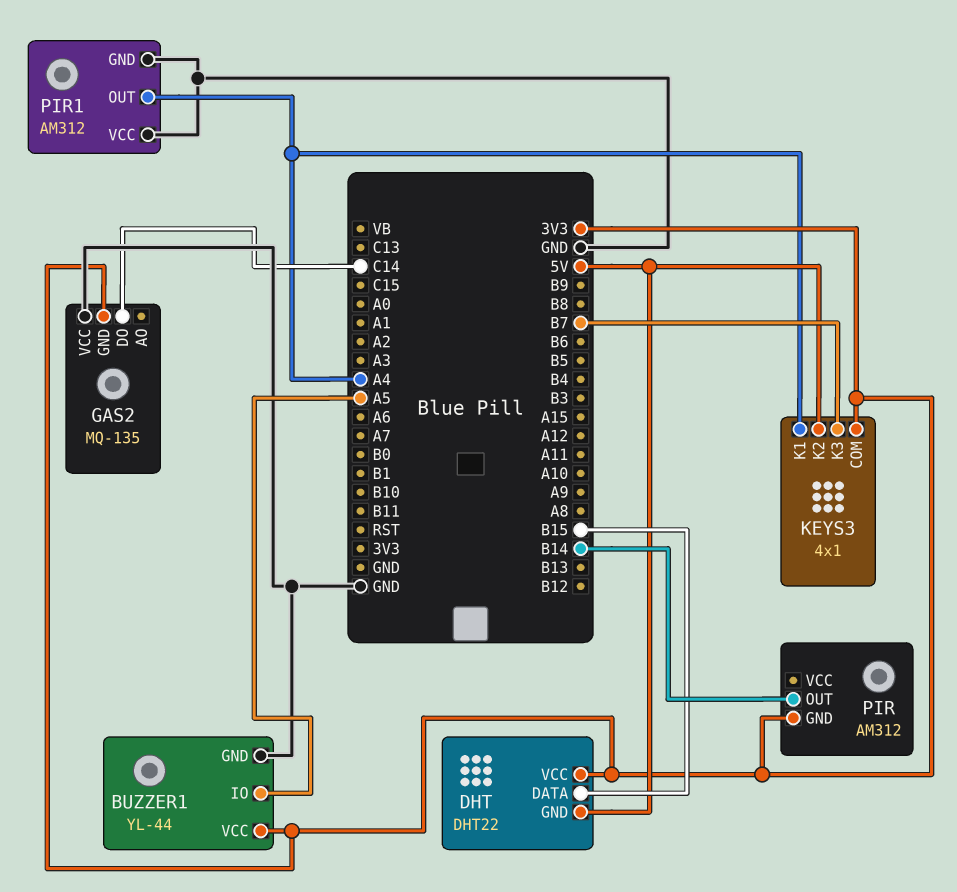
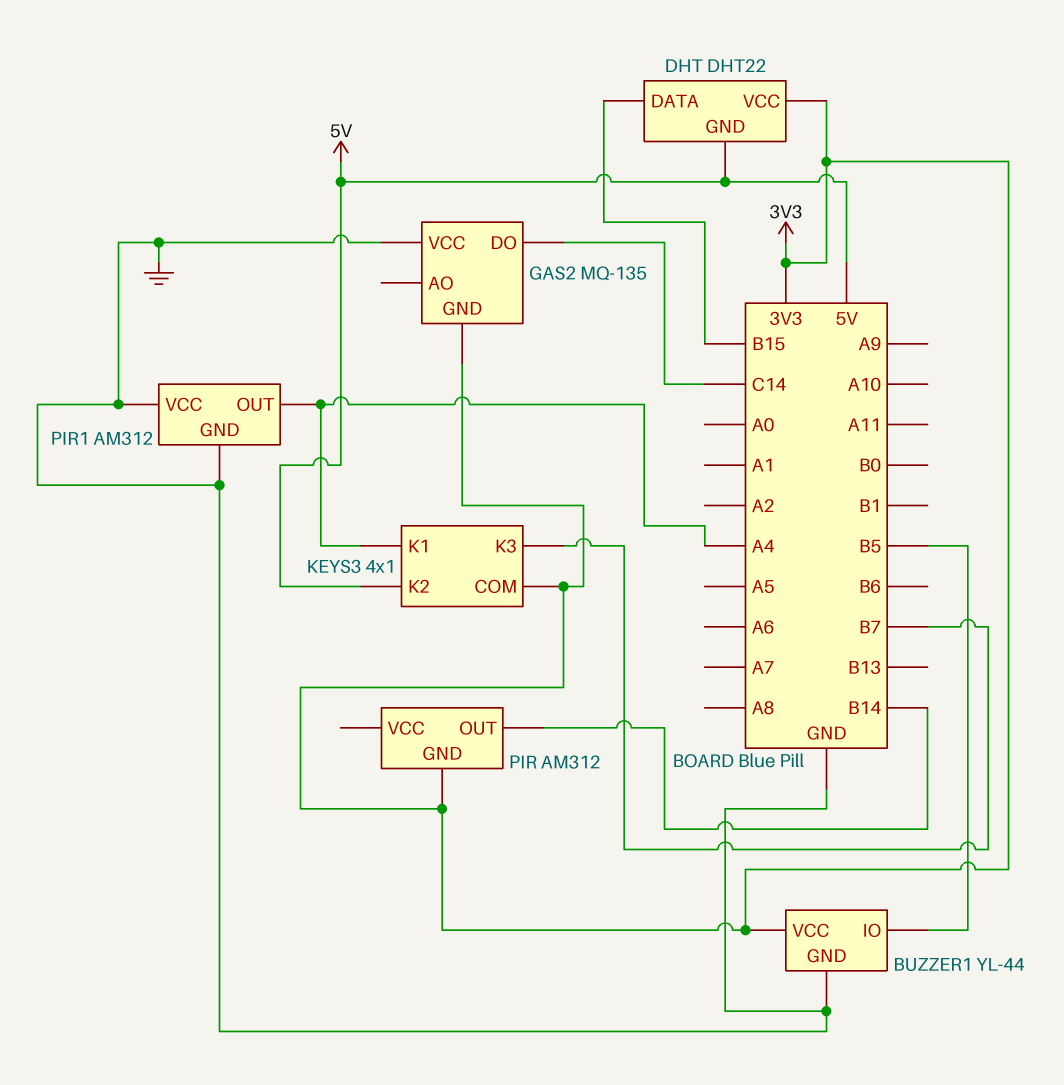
BUZZER1 pin IO: A5 -> B5

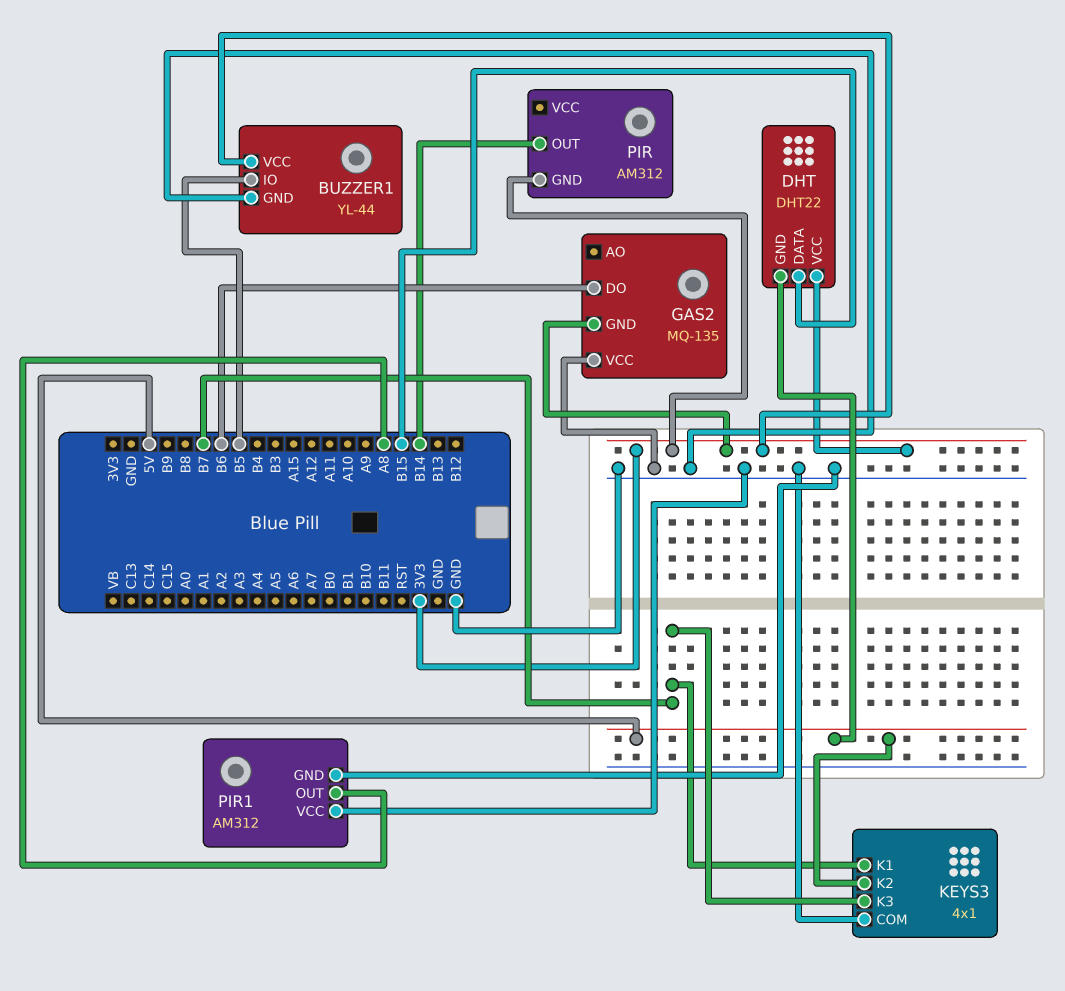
GAS2 pin DO: C14 -> B6
KEYS3 pin COM: 3V3 -> GND
KEYS3 pin K1: A4 -> B7
PIR1 pin OUT: A4 -> A8

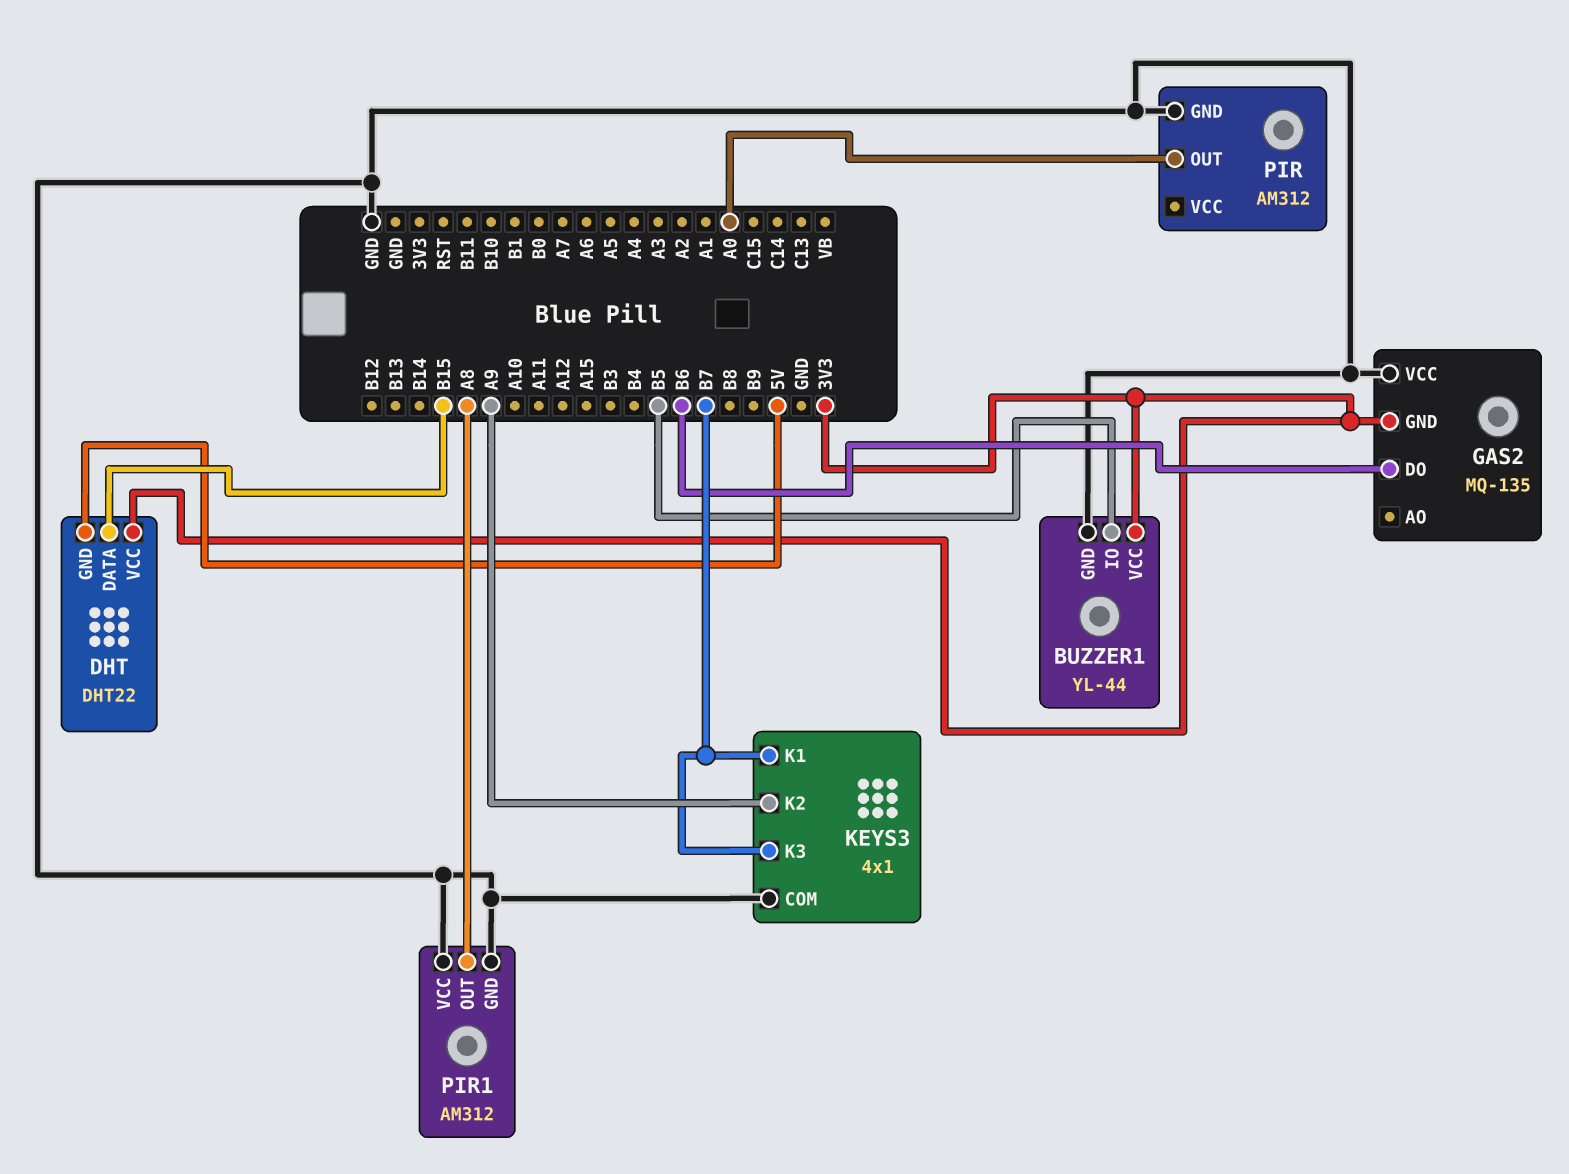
KEYS3 pin K2: 5V -> A9
PIR pin GND: 3V3 -> GND
PIR pin OUT: B14 -> A0

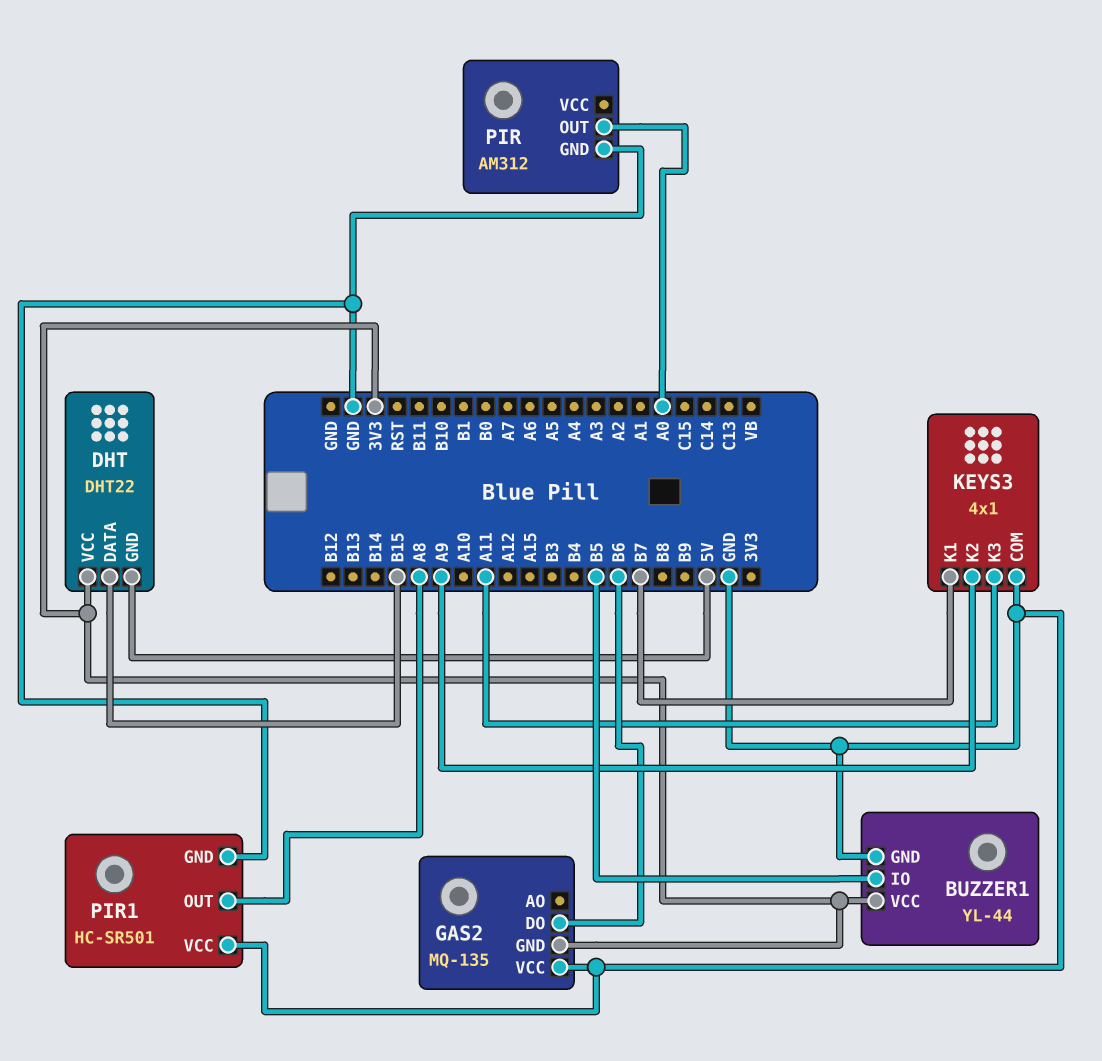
KEYS3 pin K3: B7 -> A11
PIR1: AM312 -> HC-SR501

